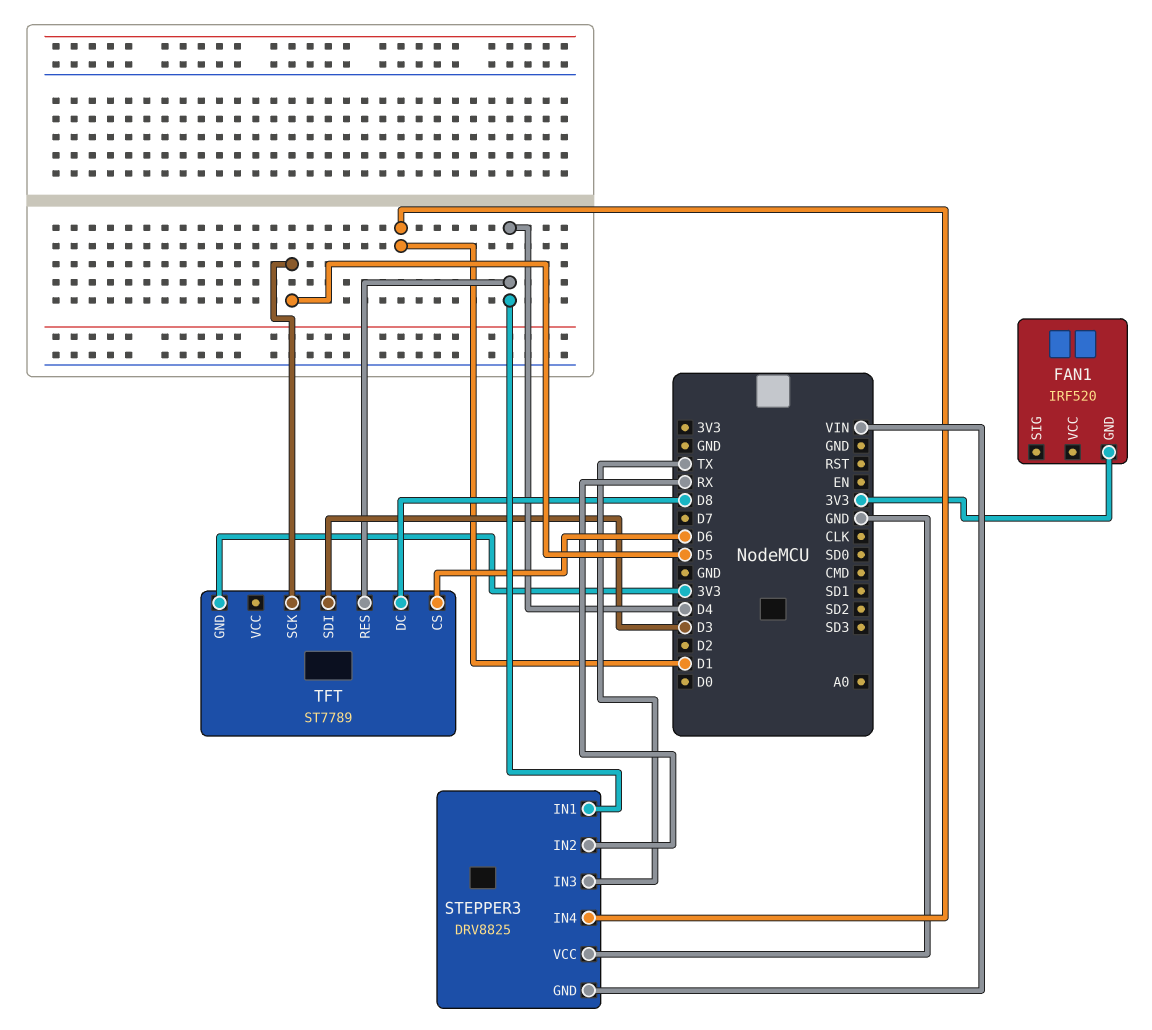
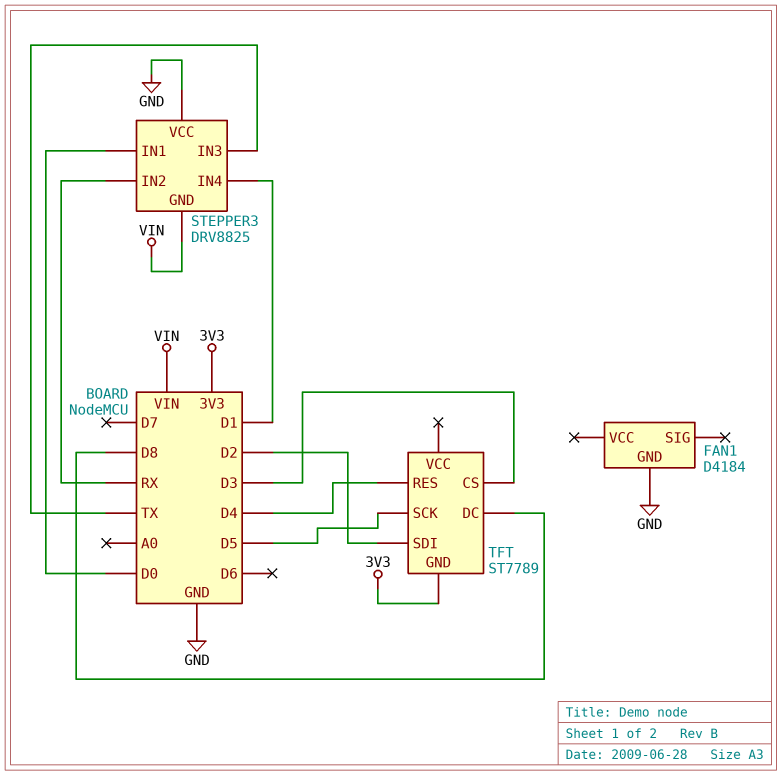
FAN1: IRF520 -> D4184
FAN1 pin GND: 3V3 -> GND
STEPPER3 pin IN1: D4 -> D0
TFT pin CS: D6 -> D3
TFT pin SDI: D3 -> D2

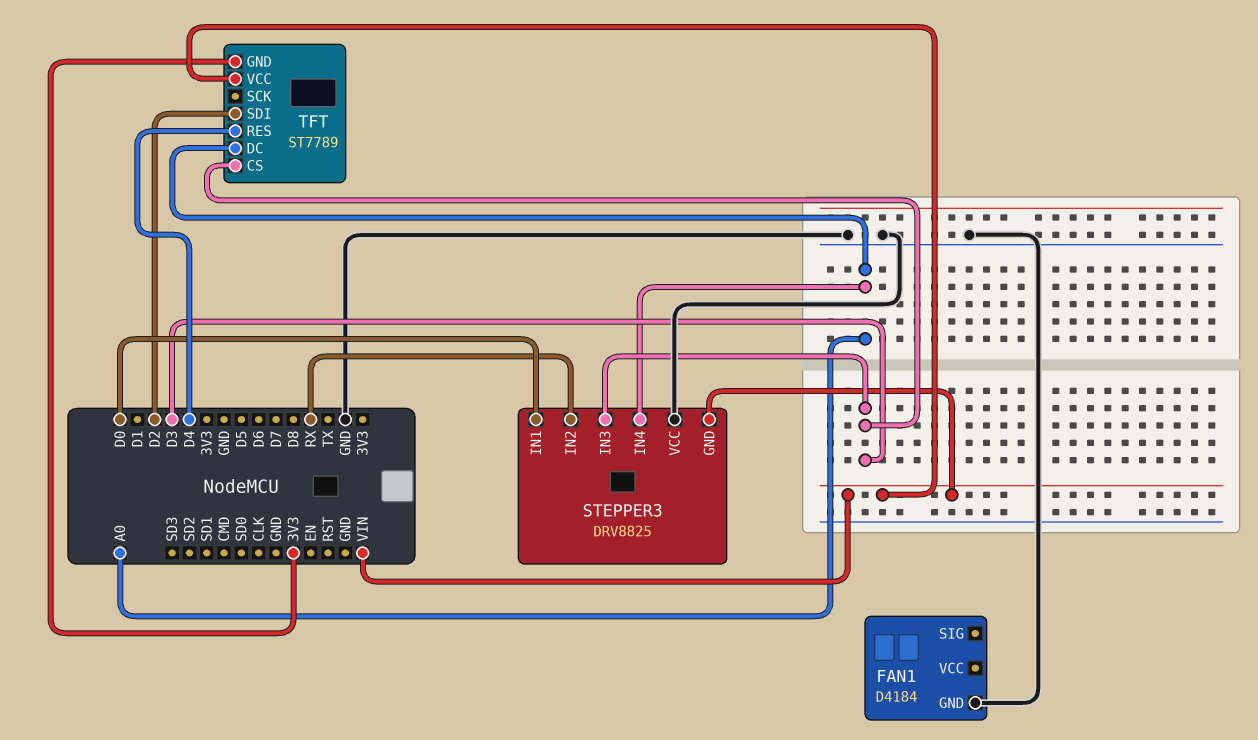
STEPPER3 pin IN3: TX -> D3
STEPPER3 pin IN4: D1 -> A0
TFT pin DC: D8 -> A0
TFT pin SCK: D5 -> none
TFT pin VCC: none -> VIN

